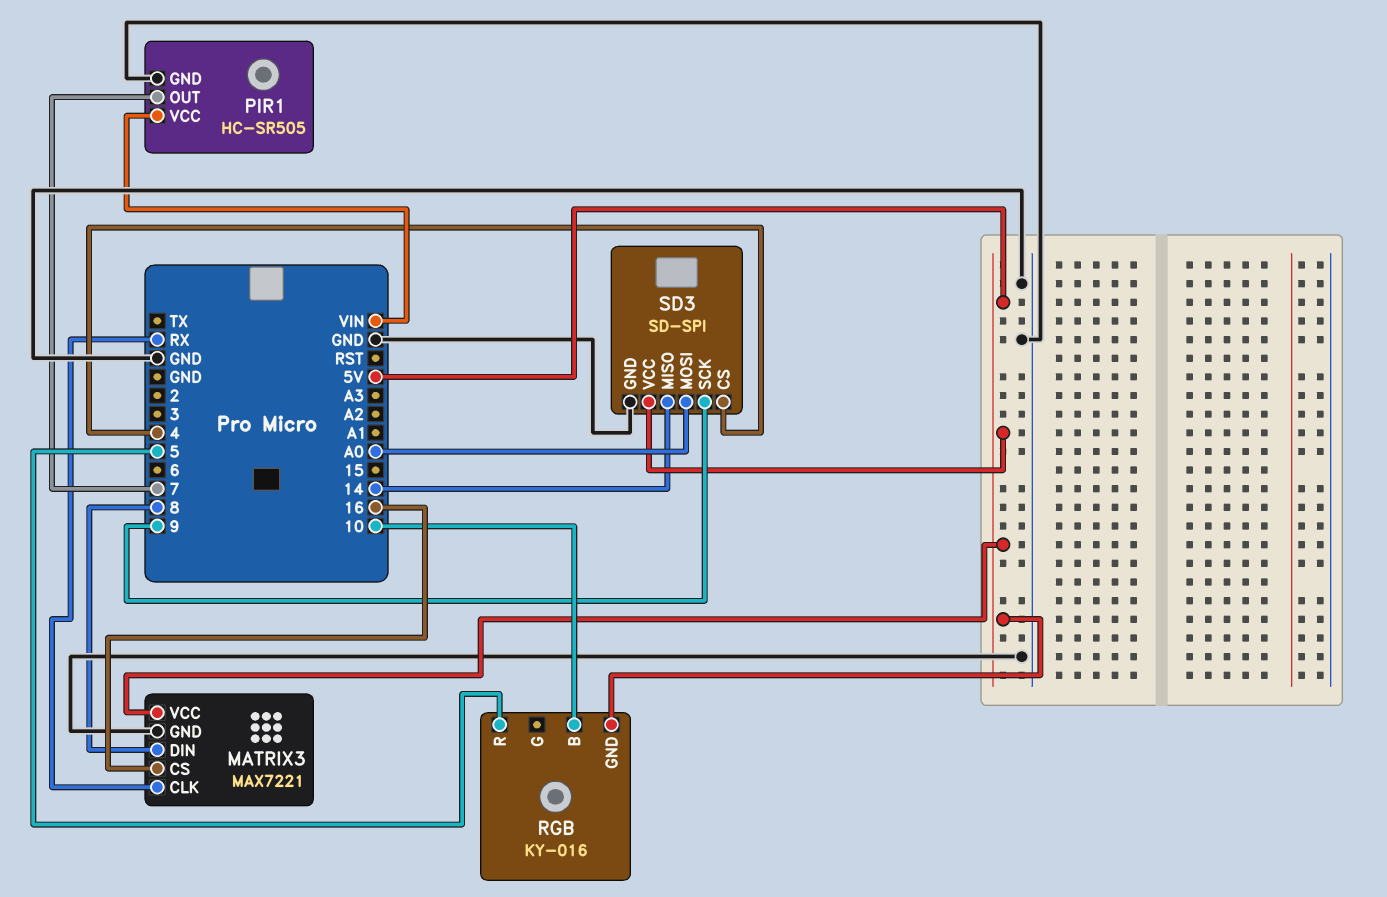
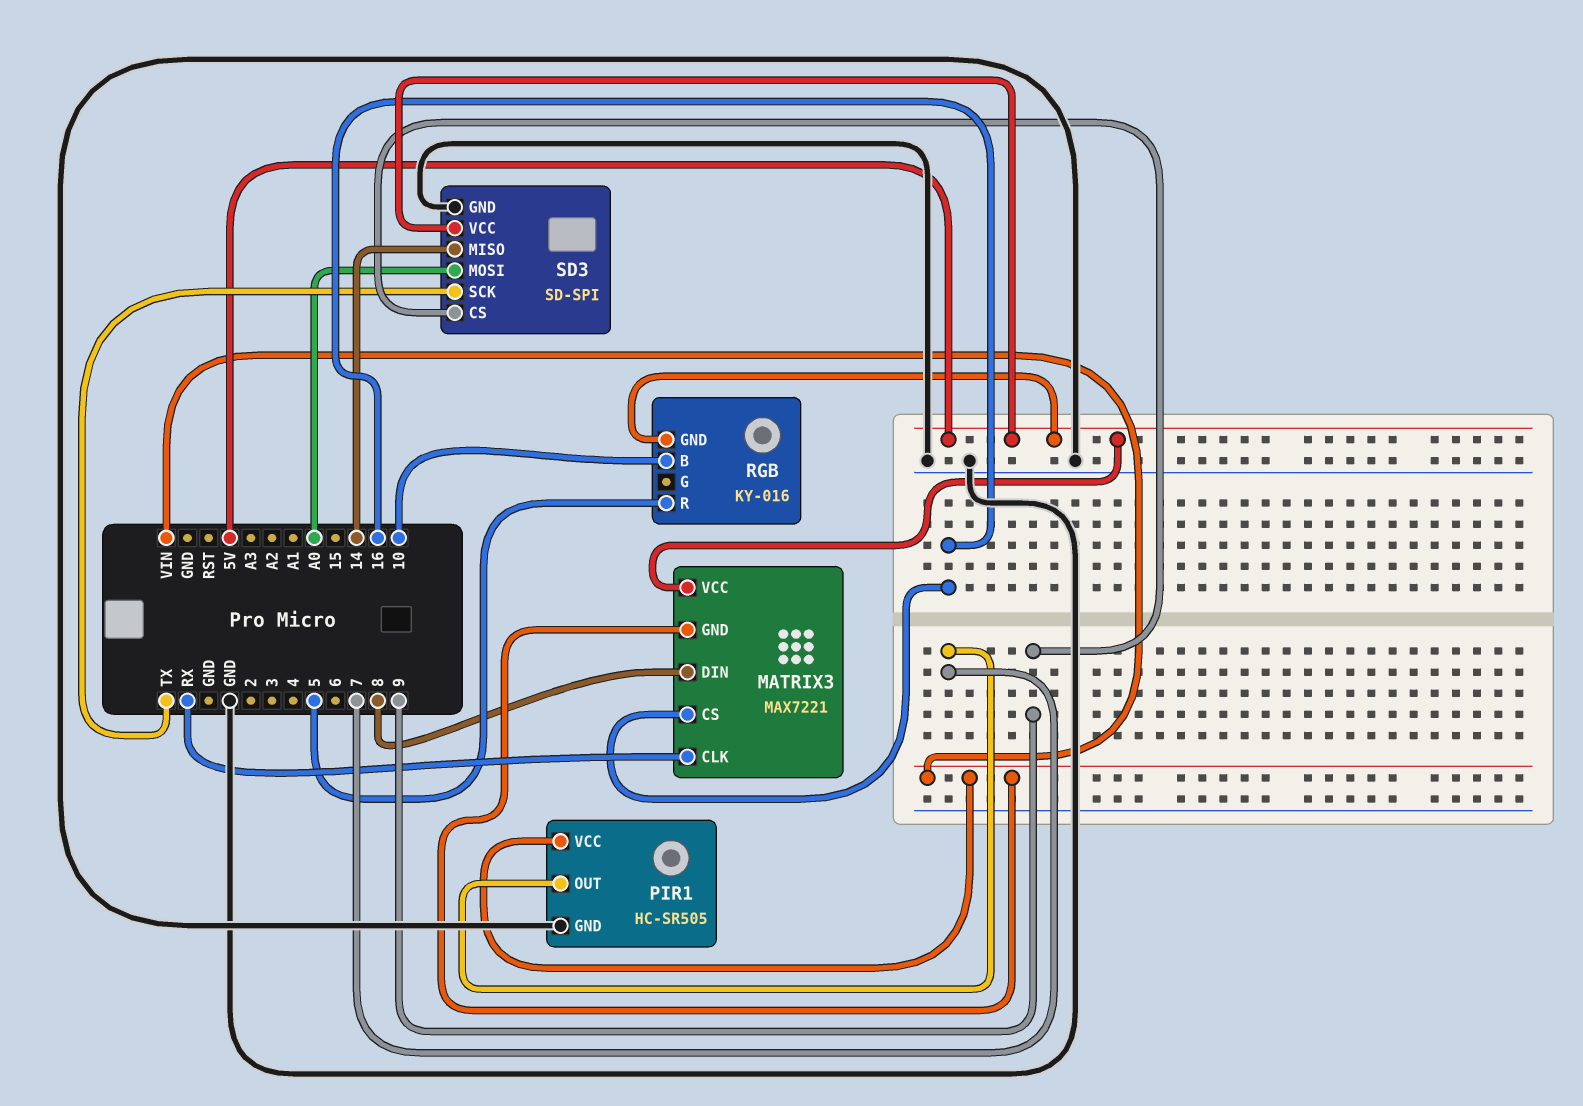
MATRIX3 pin GND: GND -> VIN
SD3 pin CS: 4 -> 9
SD3 pin SCK: 9 -> TX

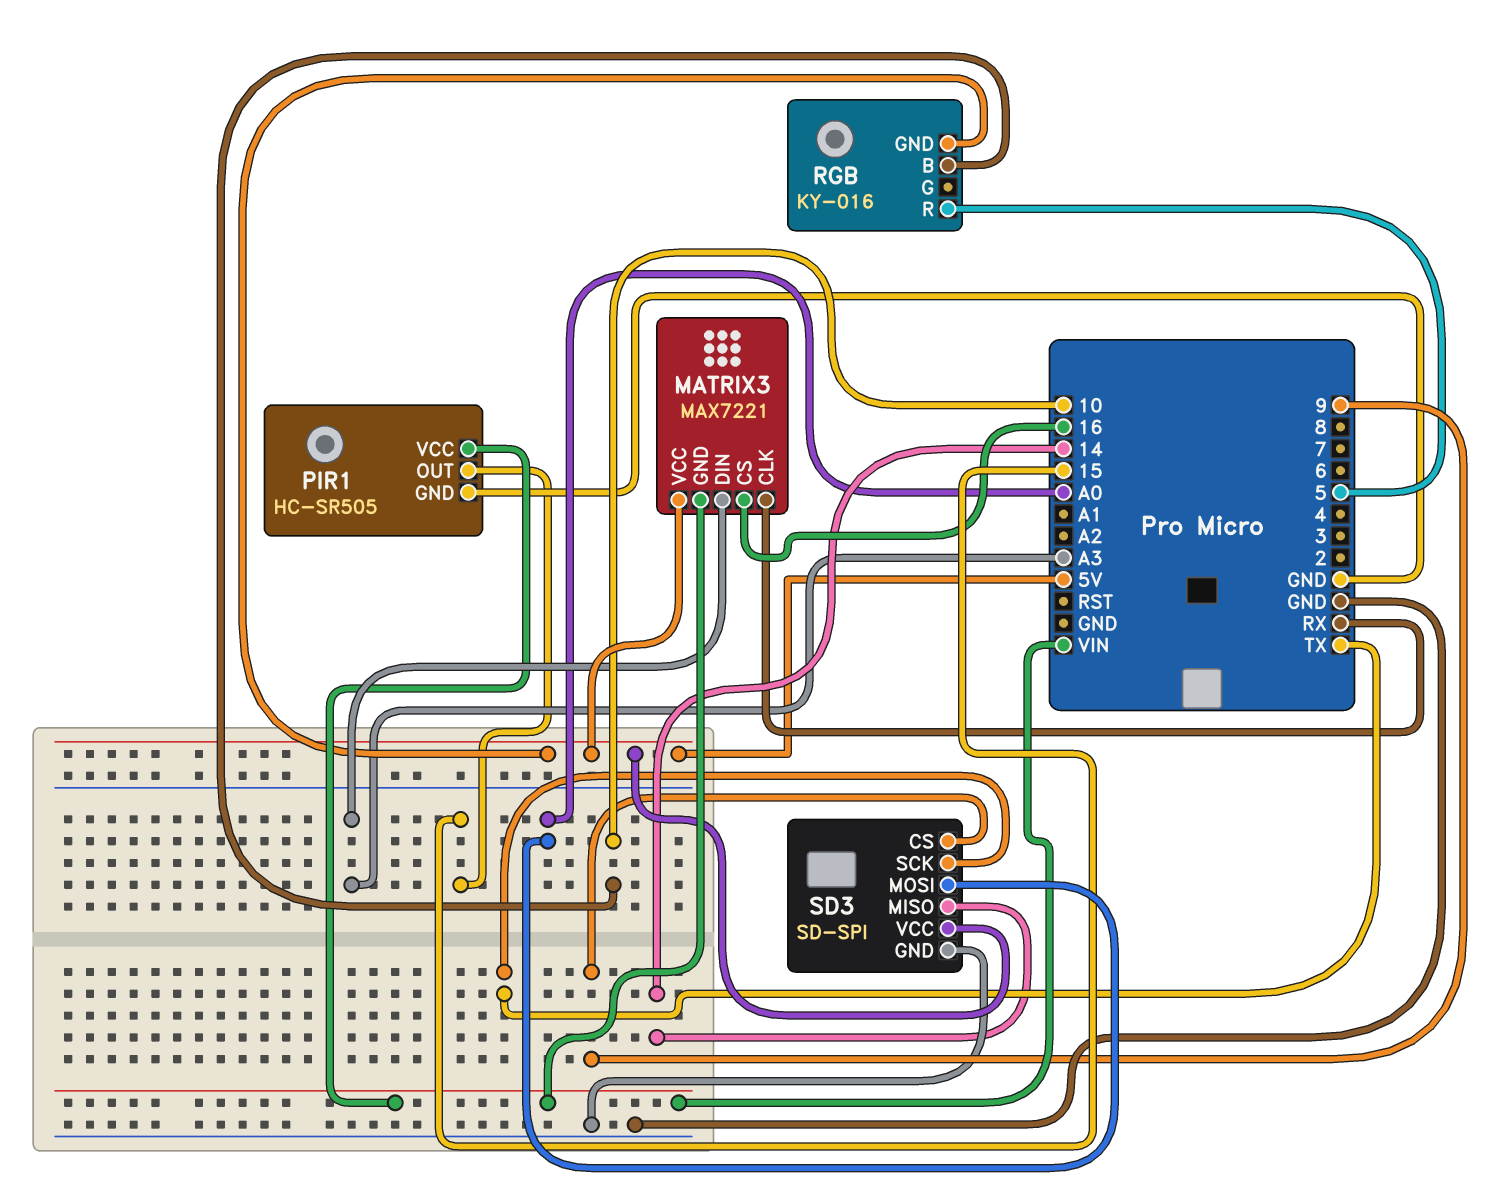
MATRIX3 pin DIN: 8 -> A3
PIR1 pin OUT: 7 -> 15

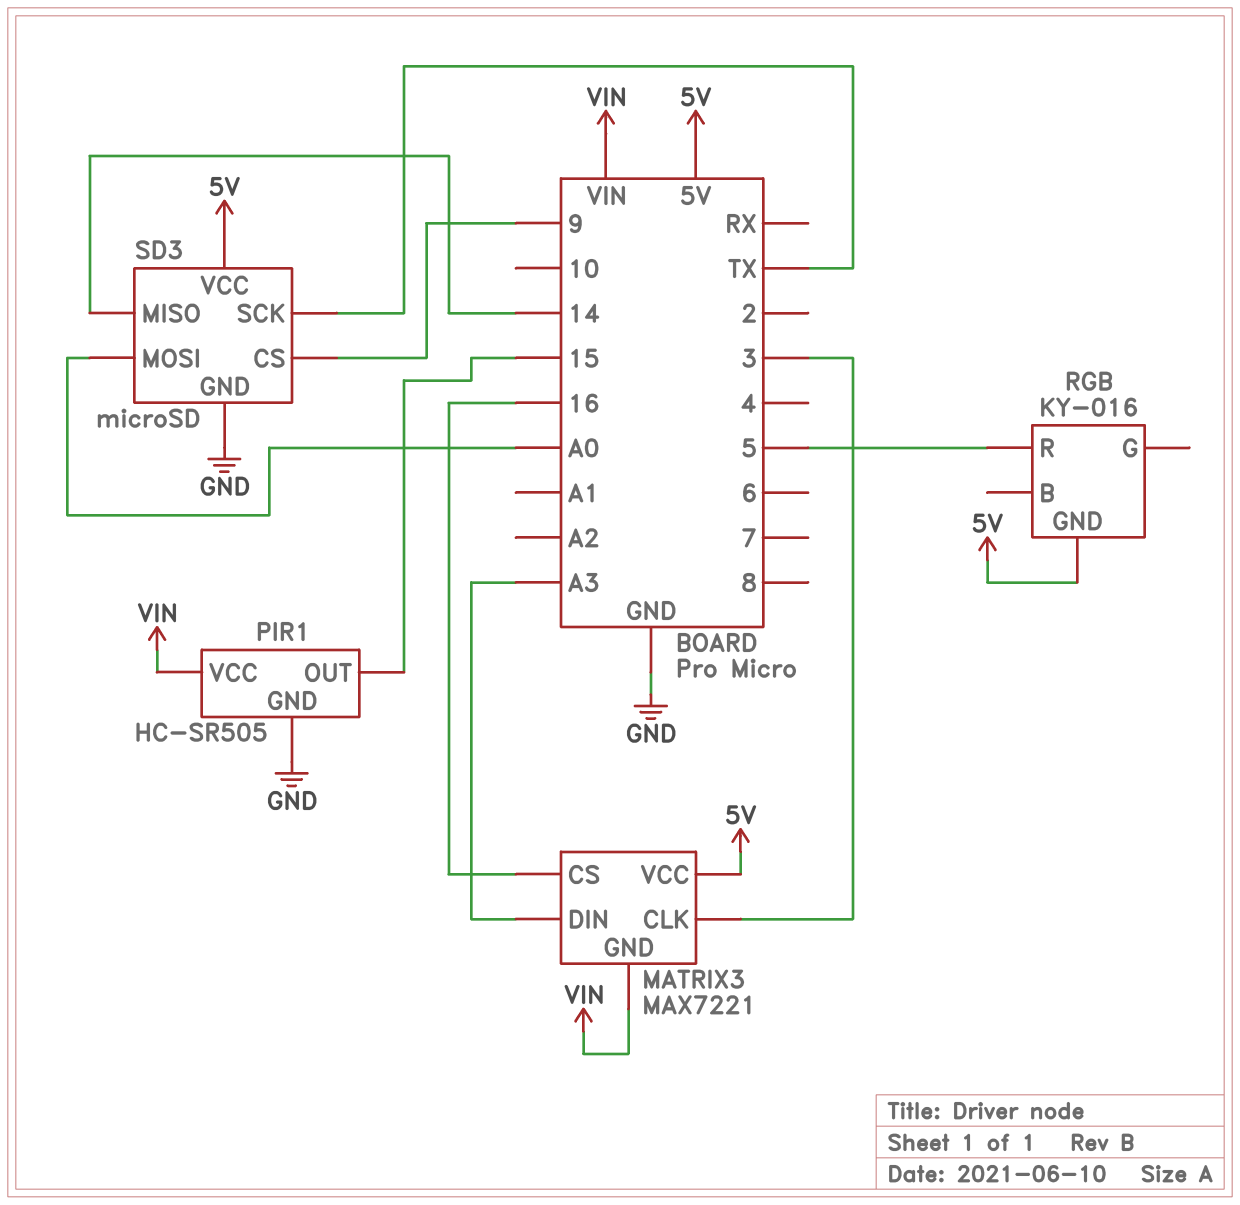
MATRIX3 pin CLK: RX -> 3
RGB pin B: 10 -> none
SD3: SD-SPI -> microSD

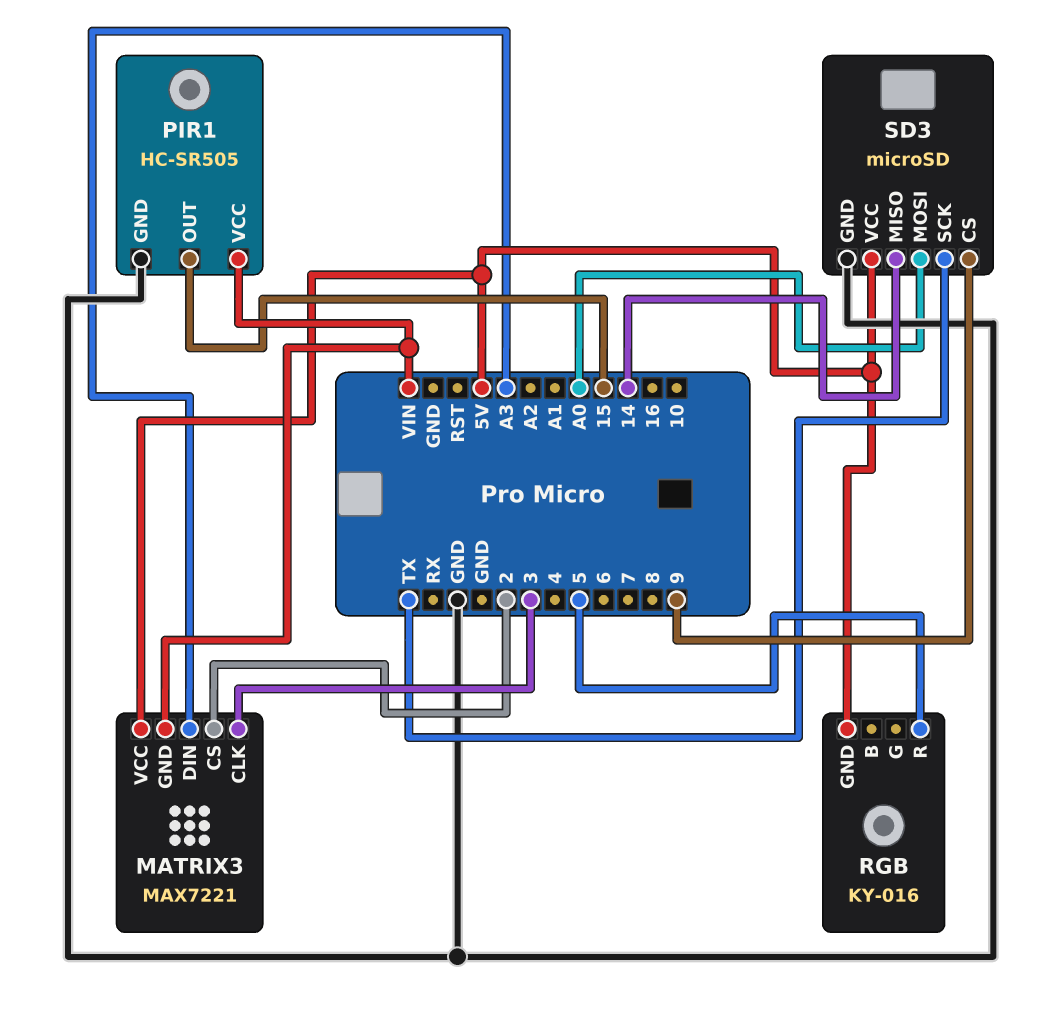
MATRIX3 pin CS: 16 -> 2

